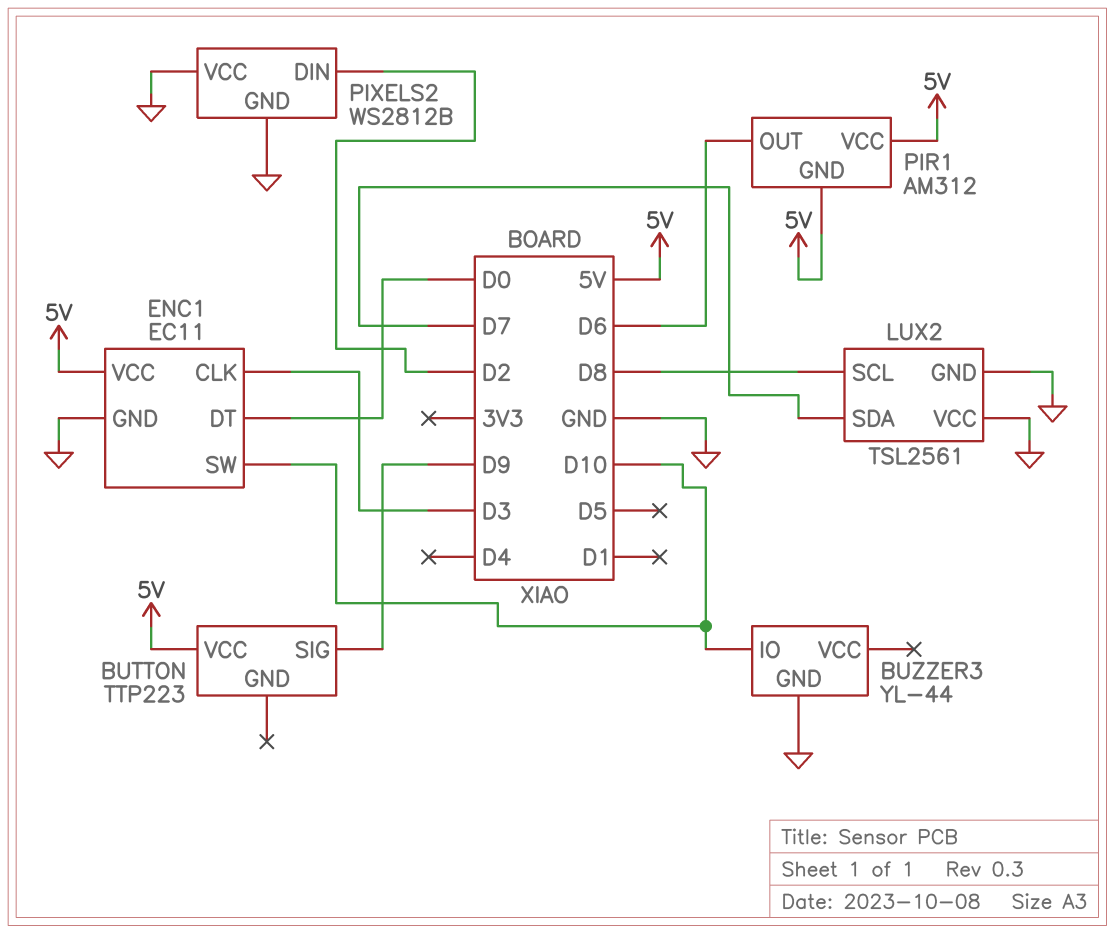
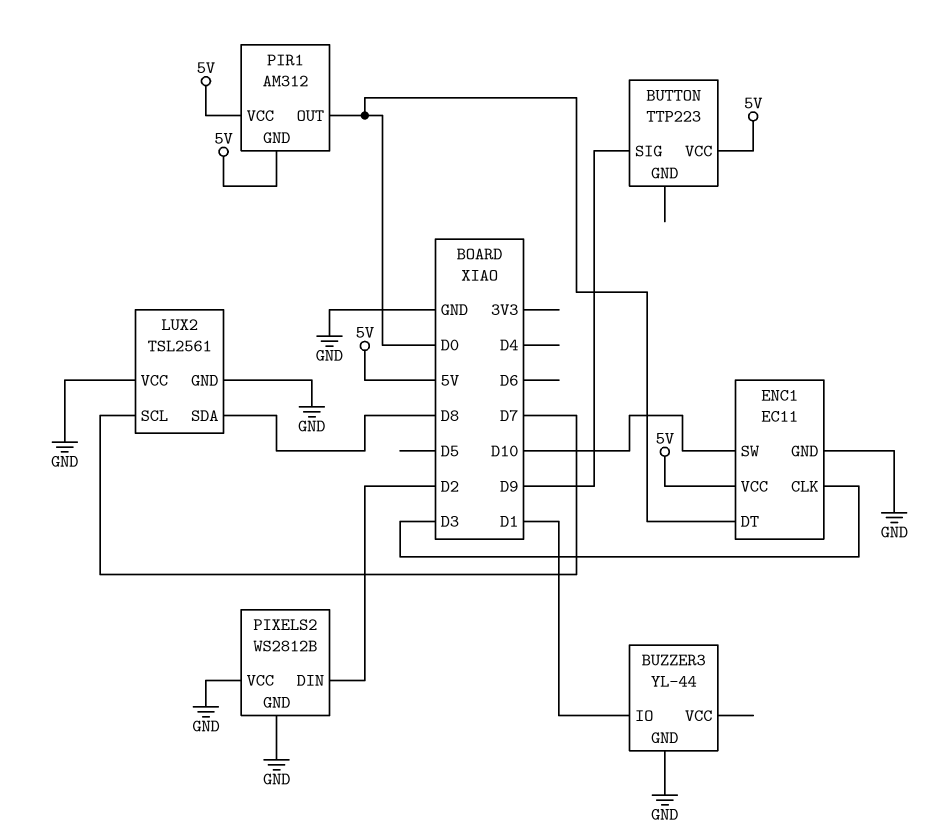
BUZZER3 pin IO: D10 -> D1
LUX2 pin SCL: D8 -> D7
LUX2 pin SDA: D7 -> D8
PIR1 pin OUT: D6 -> D0

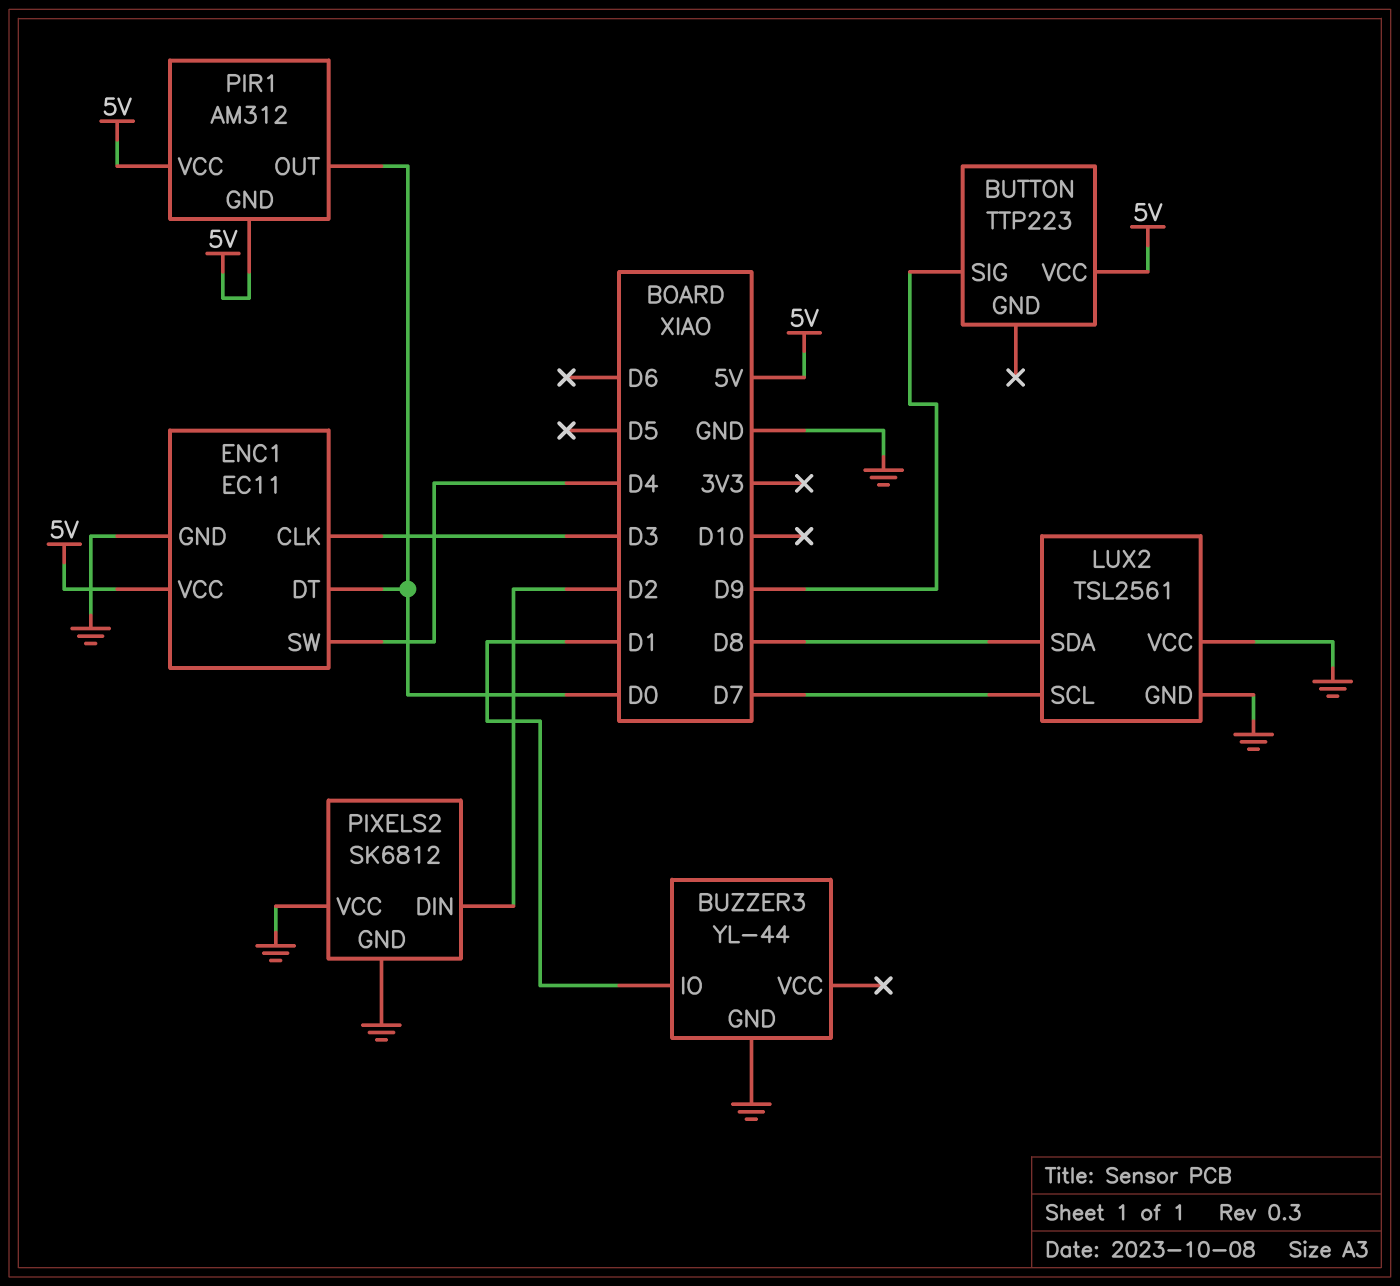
ENC1 pin SW: D10 -> D4
PIXELS2: WS2812B -> SK6812

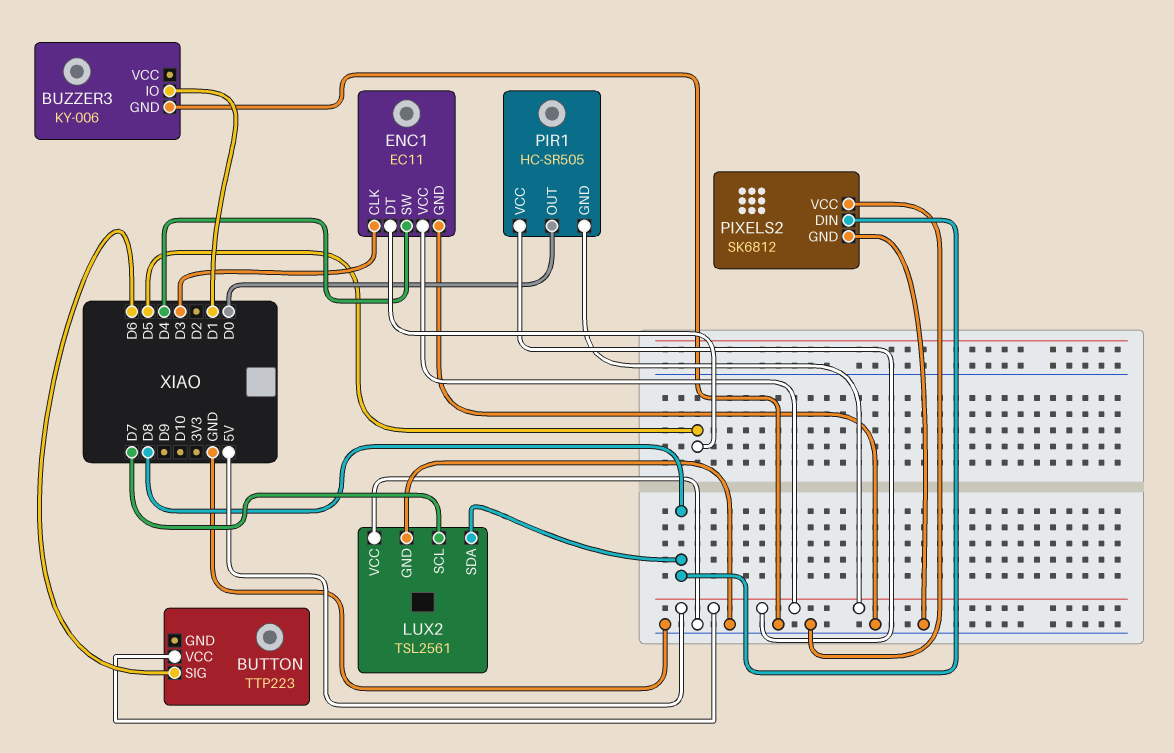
BUTTON pin SIG: D9 -> D6
BUZZER3: YL-44 -> KY-006
ENC1 pin DT: D0 -> D5
PIR1: AM312 -> HC-SR505
PIXELS2 pin DIN: D2 -> D8

